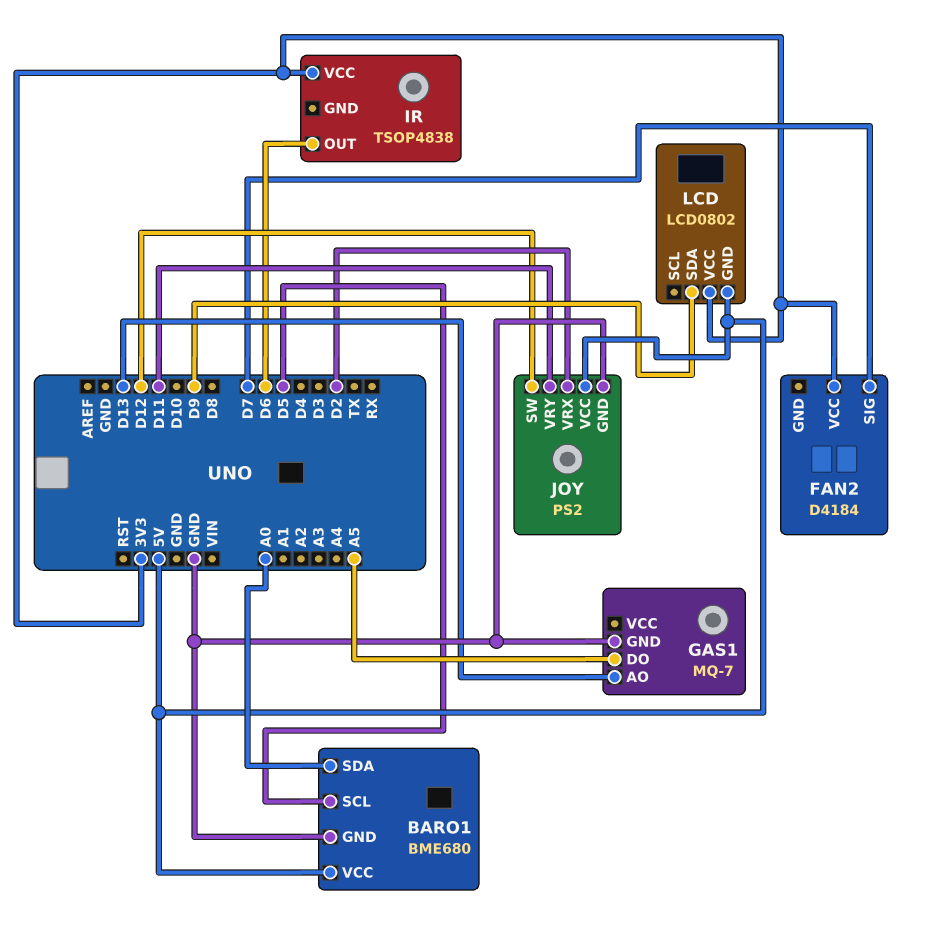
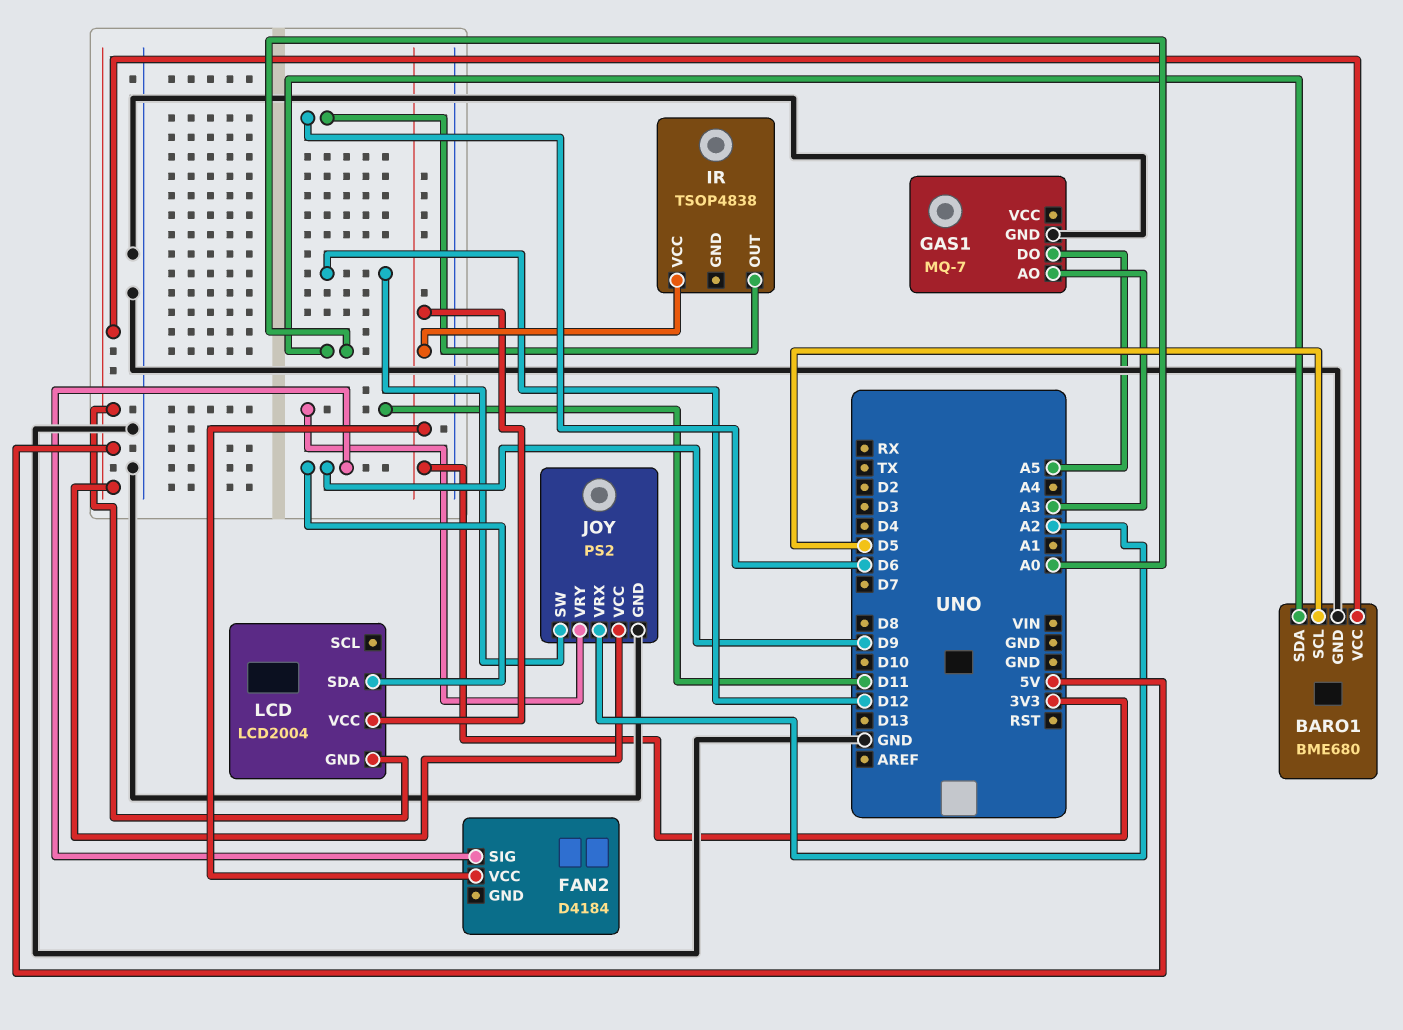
FAN2 pin SIG: D7 -> D9
GAS1 pin AO: D13 -> A3
JOY pin VRX: D2 -> A2
LCD: LCD0802 -> LCD2004

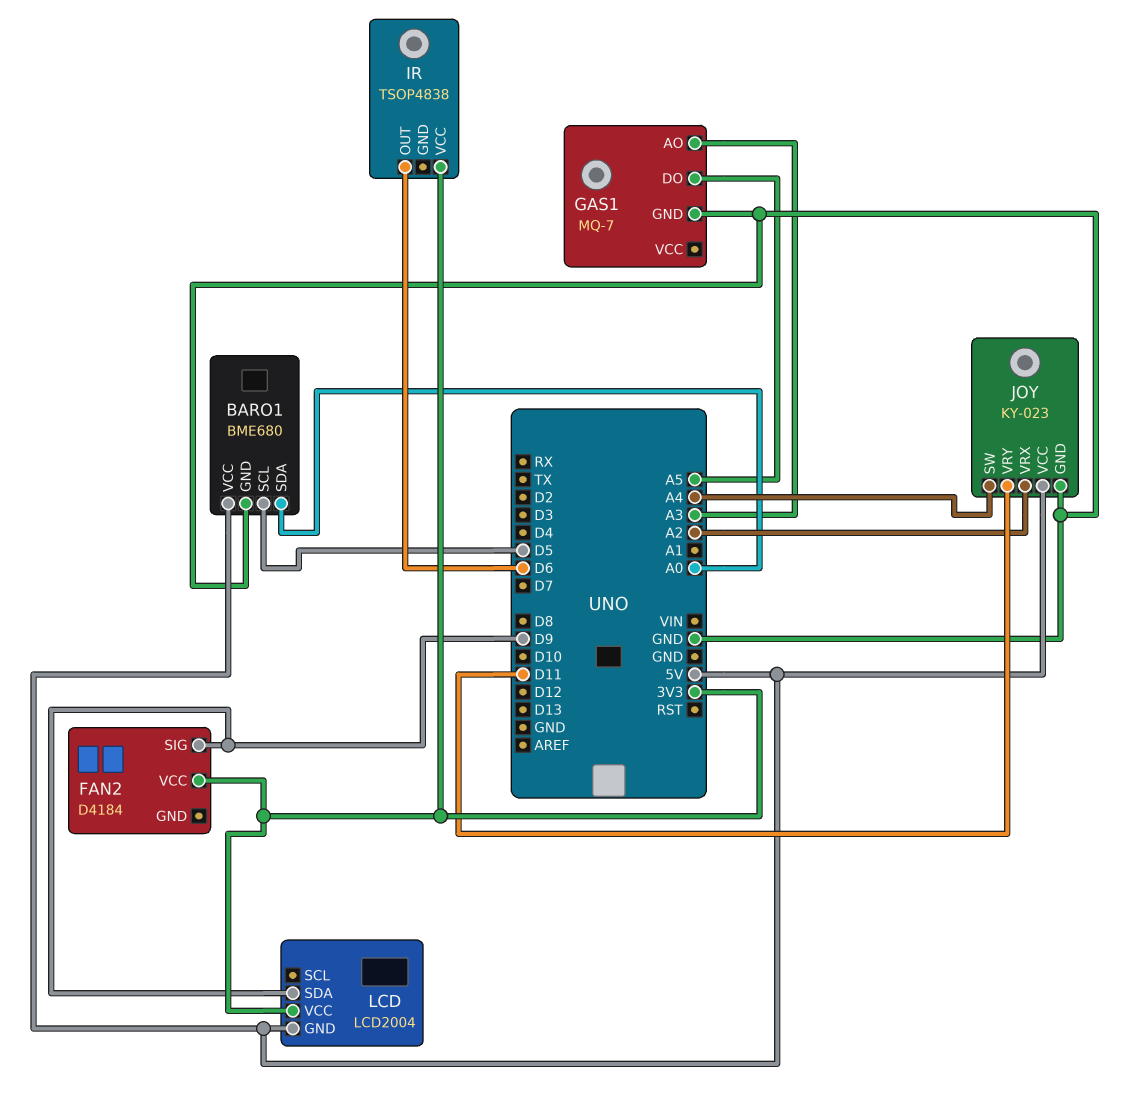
JOY: PS2 -> KY-023
JOY pin SW: D12 -> A4

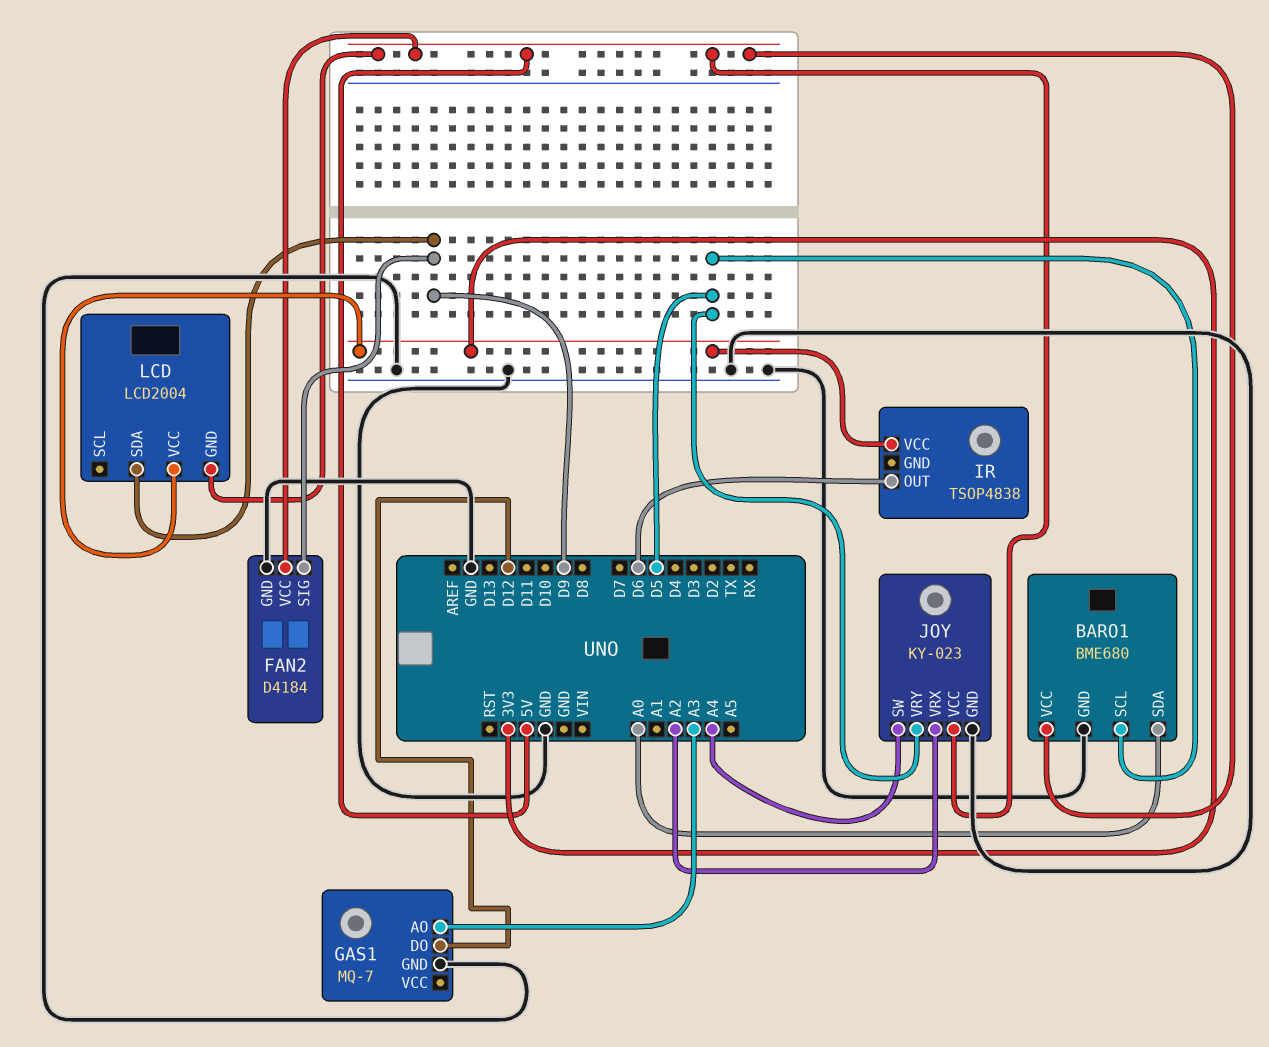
FAN2 pin GND: none -> GND
FAN2 pin VCC: 3V3 -> 5V
GAS1 pin DO: A5 -> D12
JOY pin VRY: D11 -> D5

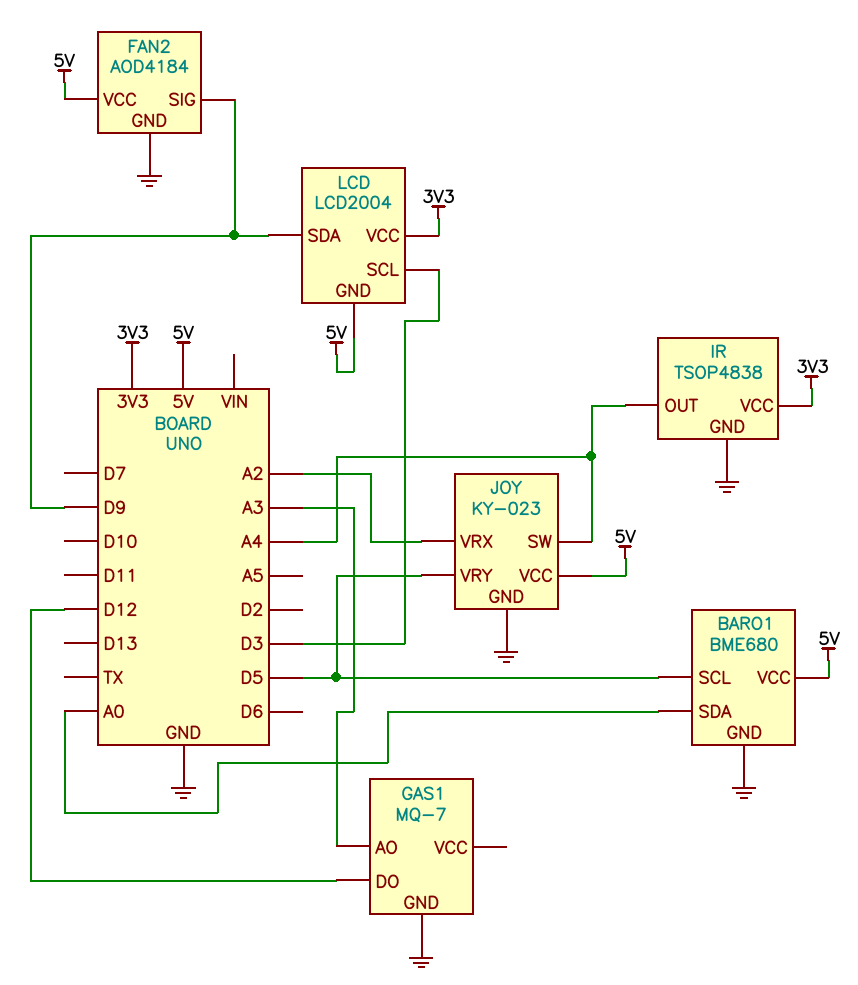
FAN2: D4184 -> AOD4184
IR pin GND: none -> GND
IR pin OUT: D6 -> A4
LCD pin SCL: none -> D3

